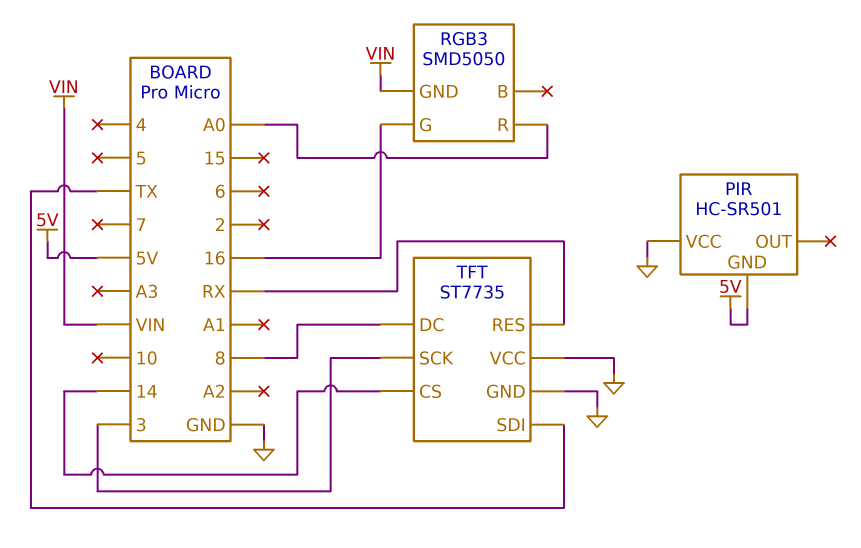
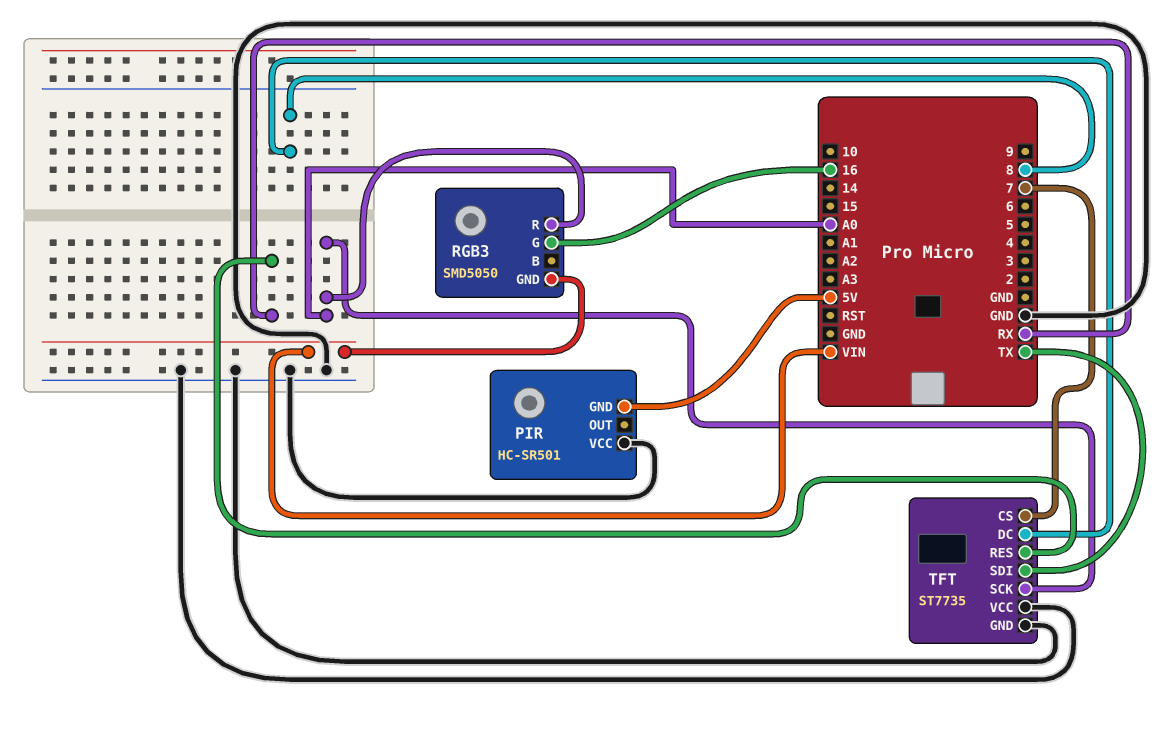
TFT pin CS: 14 -> 7
TFT pin SCK: 3 -> A0

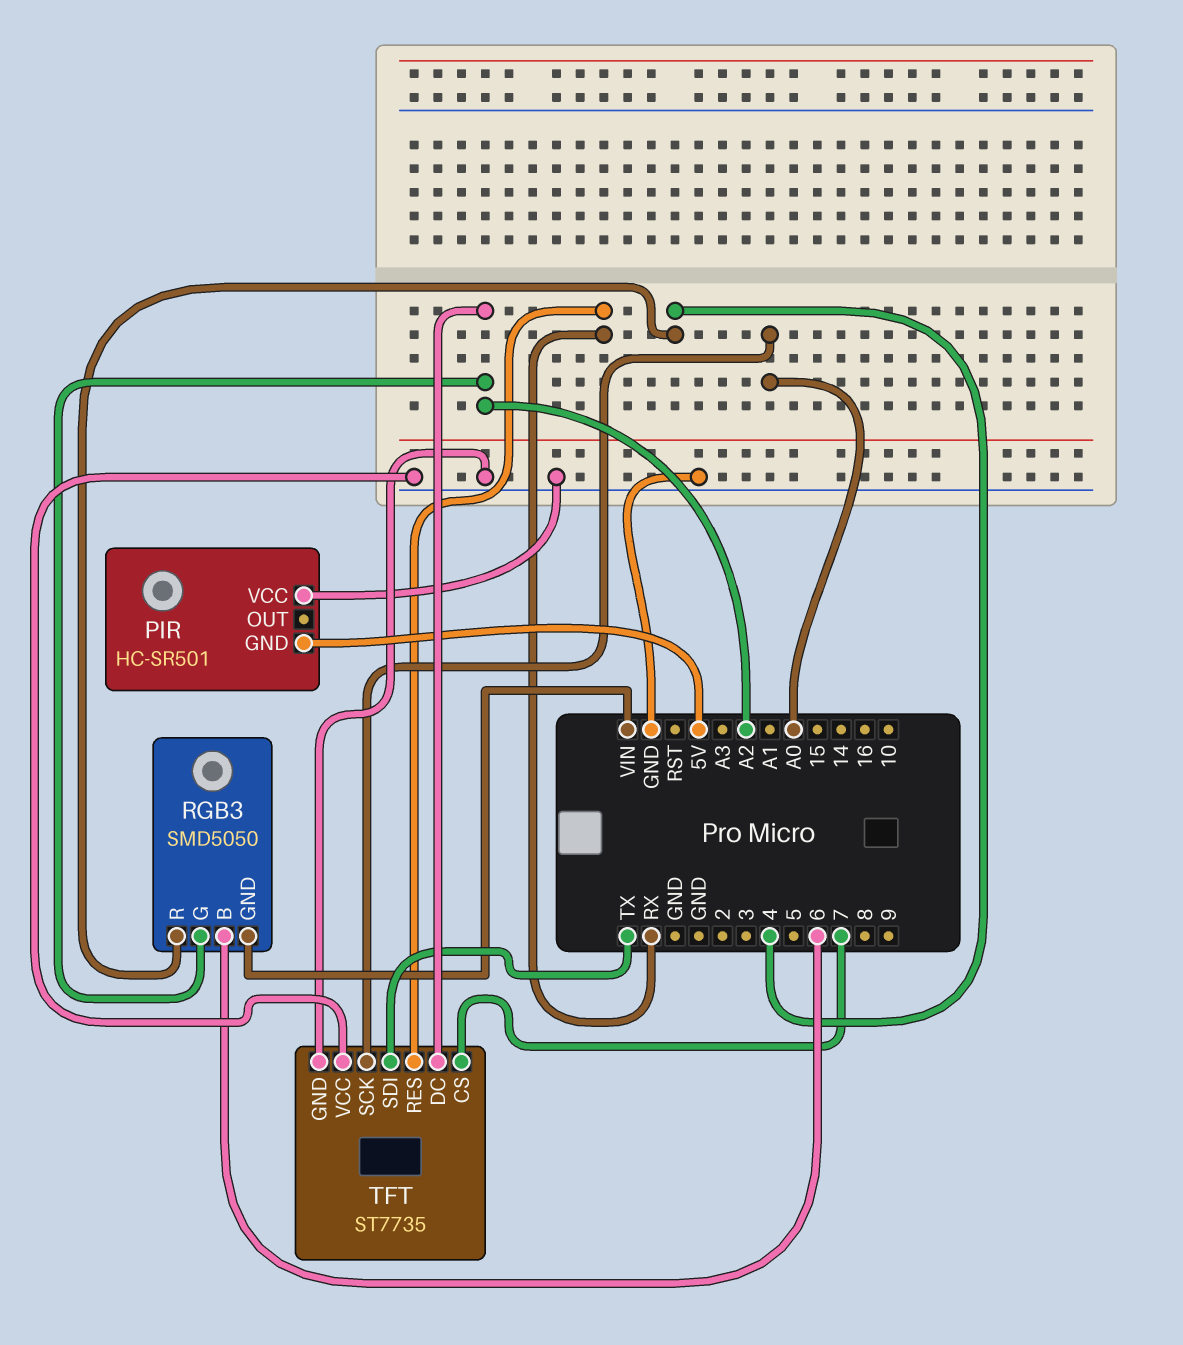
RGB3 pin B: none -> 6
RGB3 pin G: 16 -> A2
RGB3 pin R: A0 -> 4
TFT pin DC: 8 -> A2

